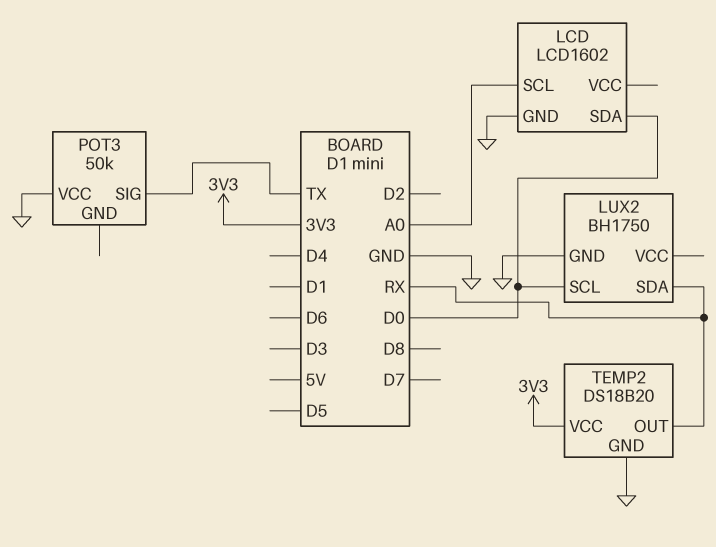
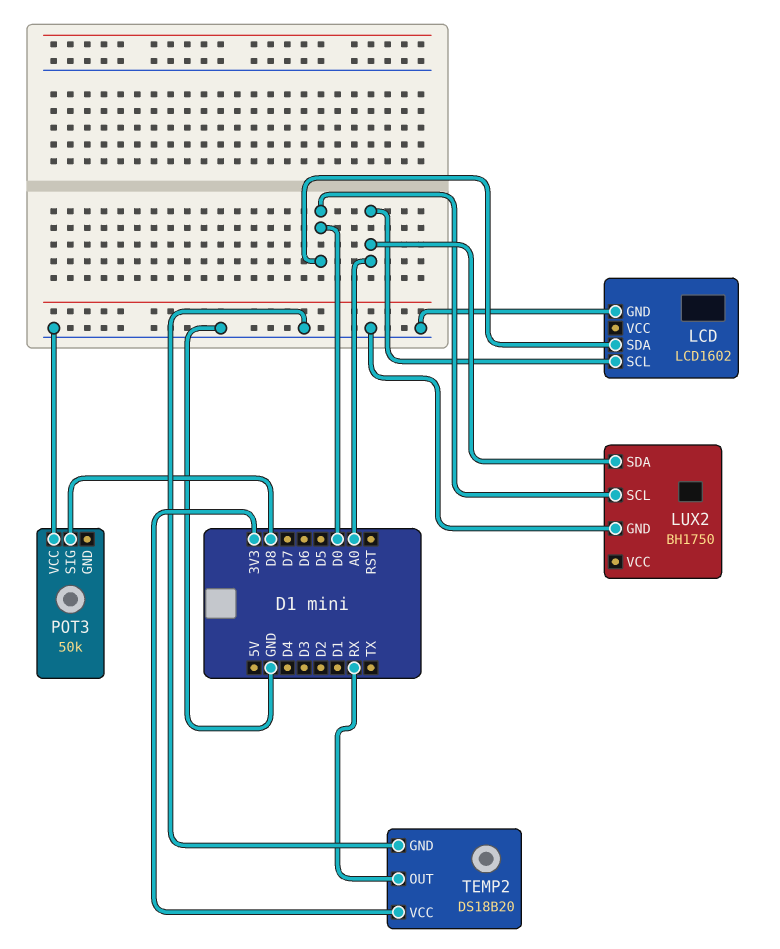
LUX2 pin SDA: RX -> A0
POT3 pin SIG: TX -> D8

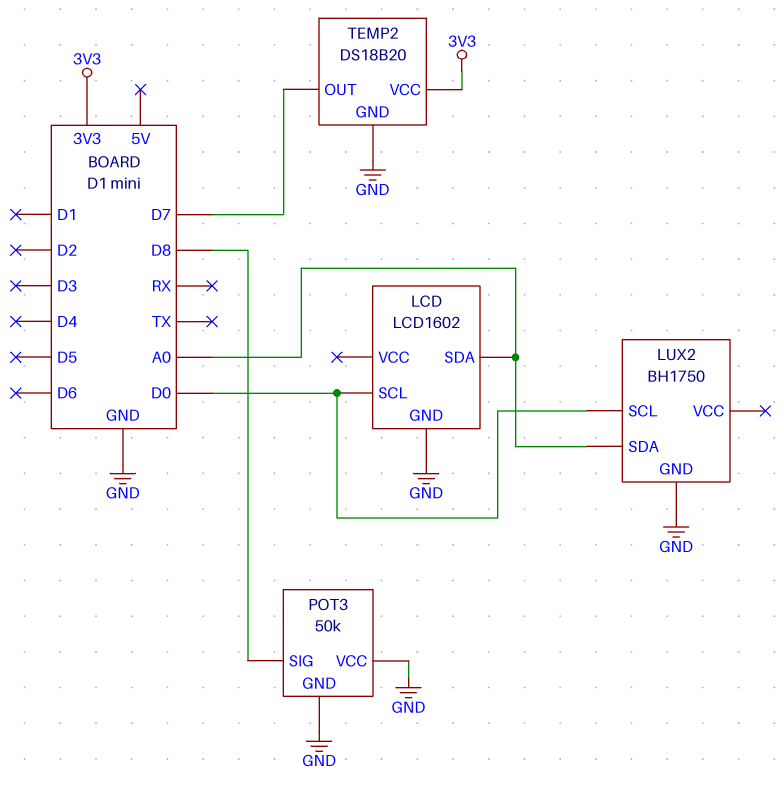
LCD pin SCL: A0 -> D0
LCD pin SDA: D0 -> A0
POT3 pin GND: none -> GND
TEMP2 pin OUT: RX -> D7

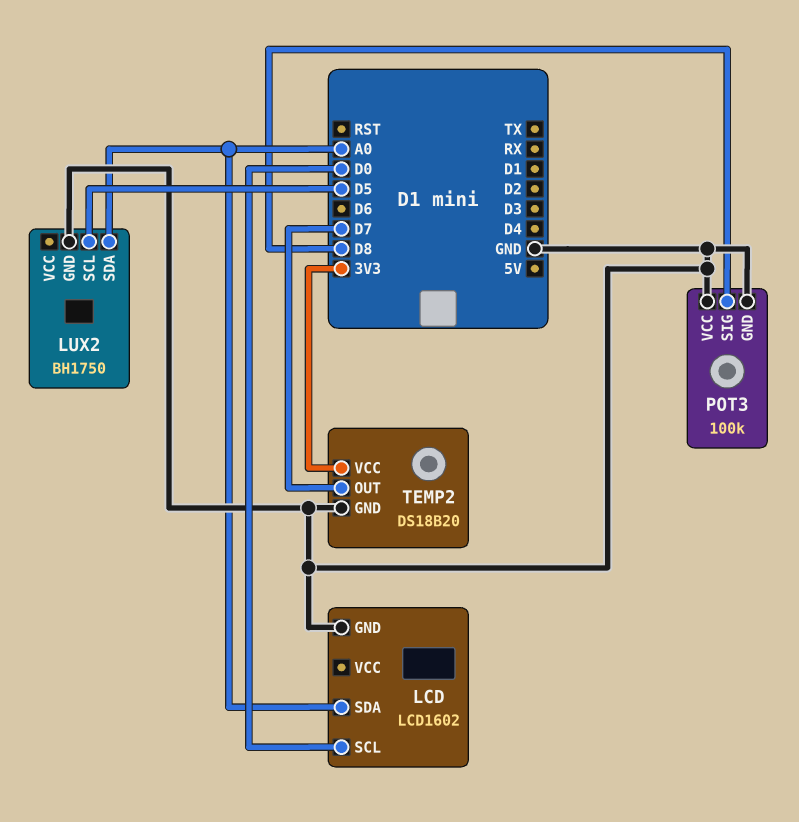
LUX2 pin SCL: D0 -> D5
POT3: 50k -> 100k

